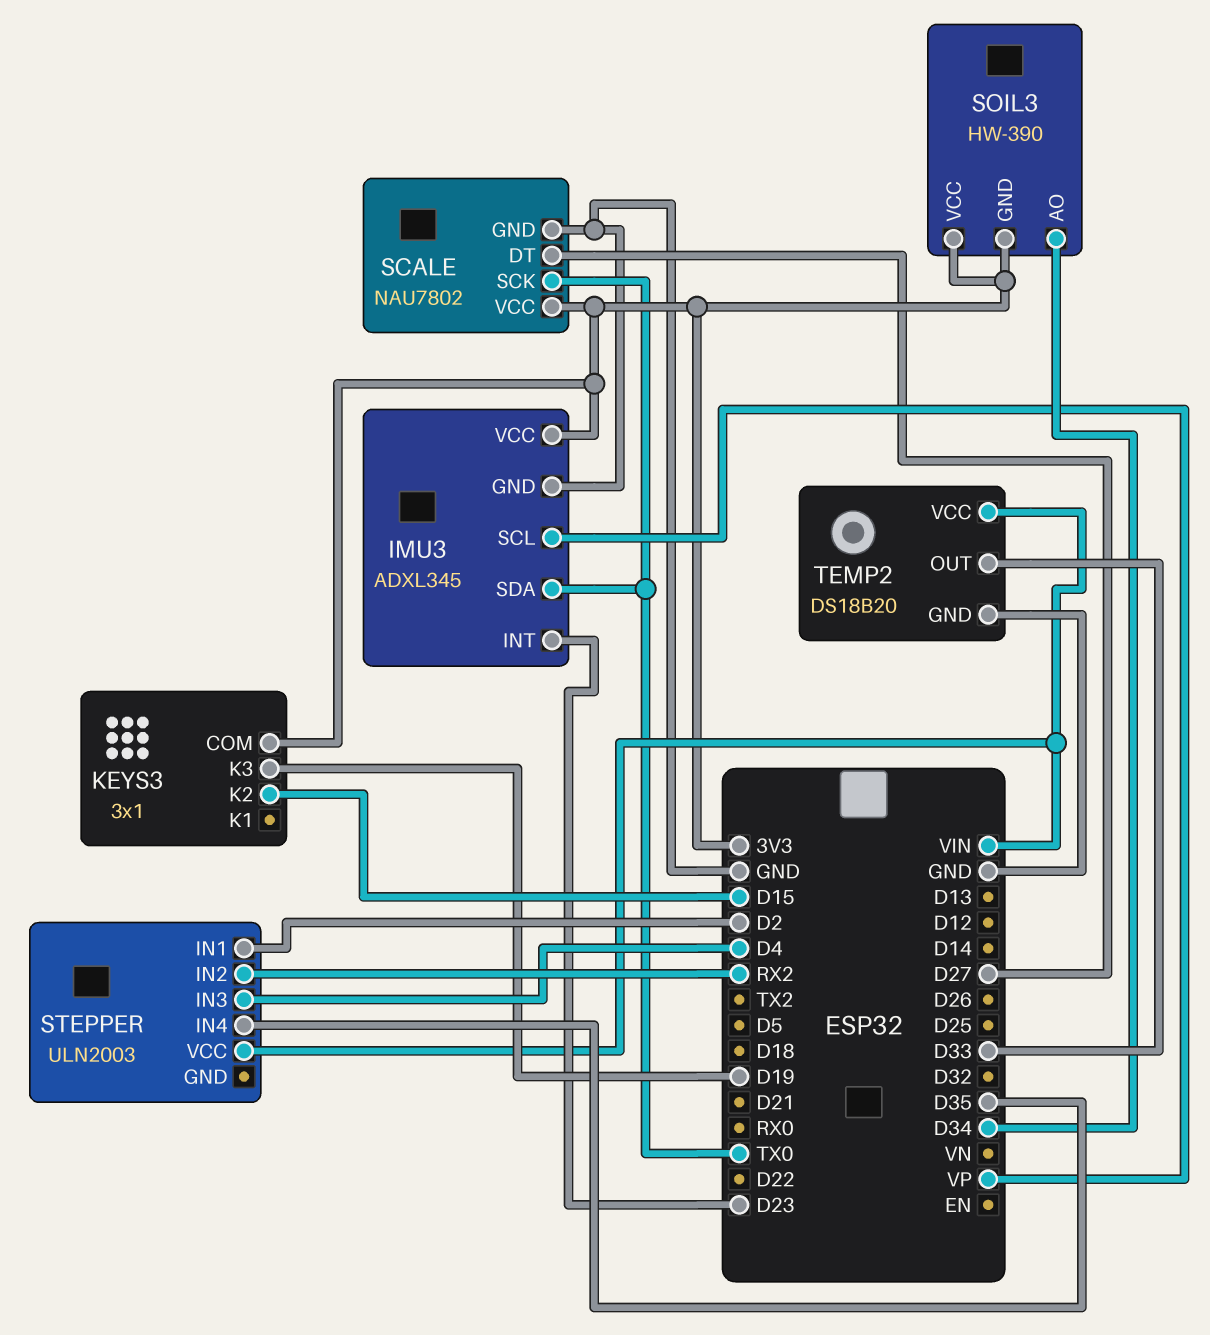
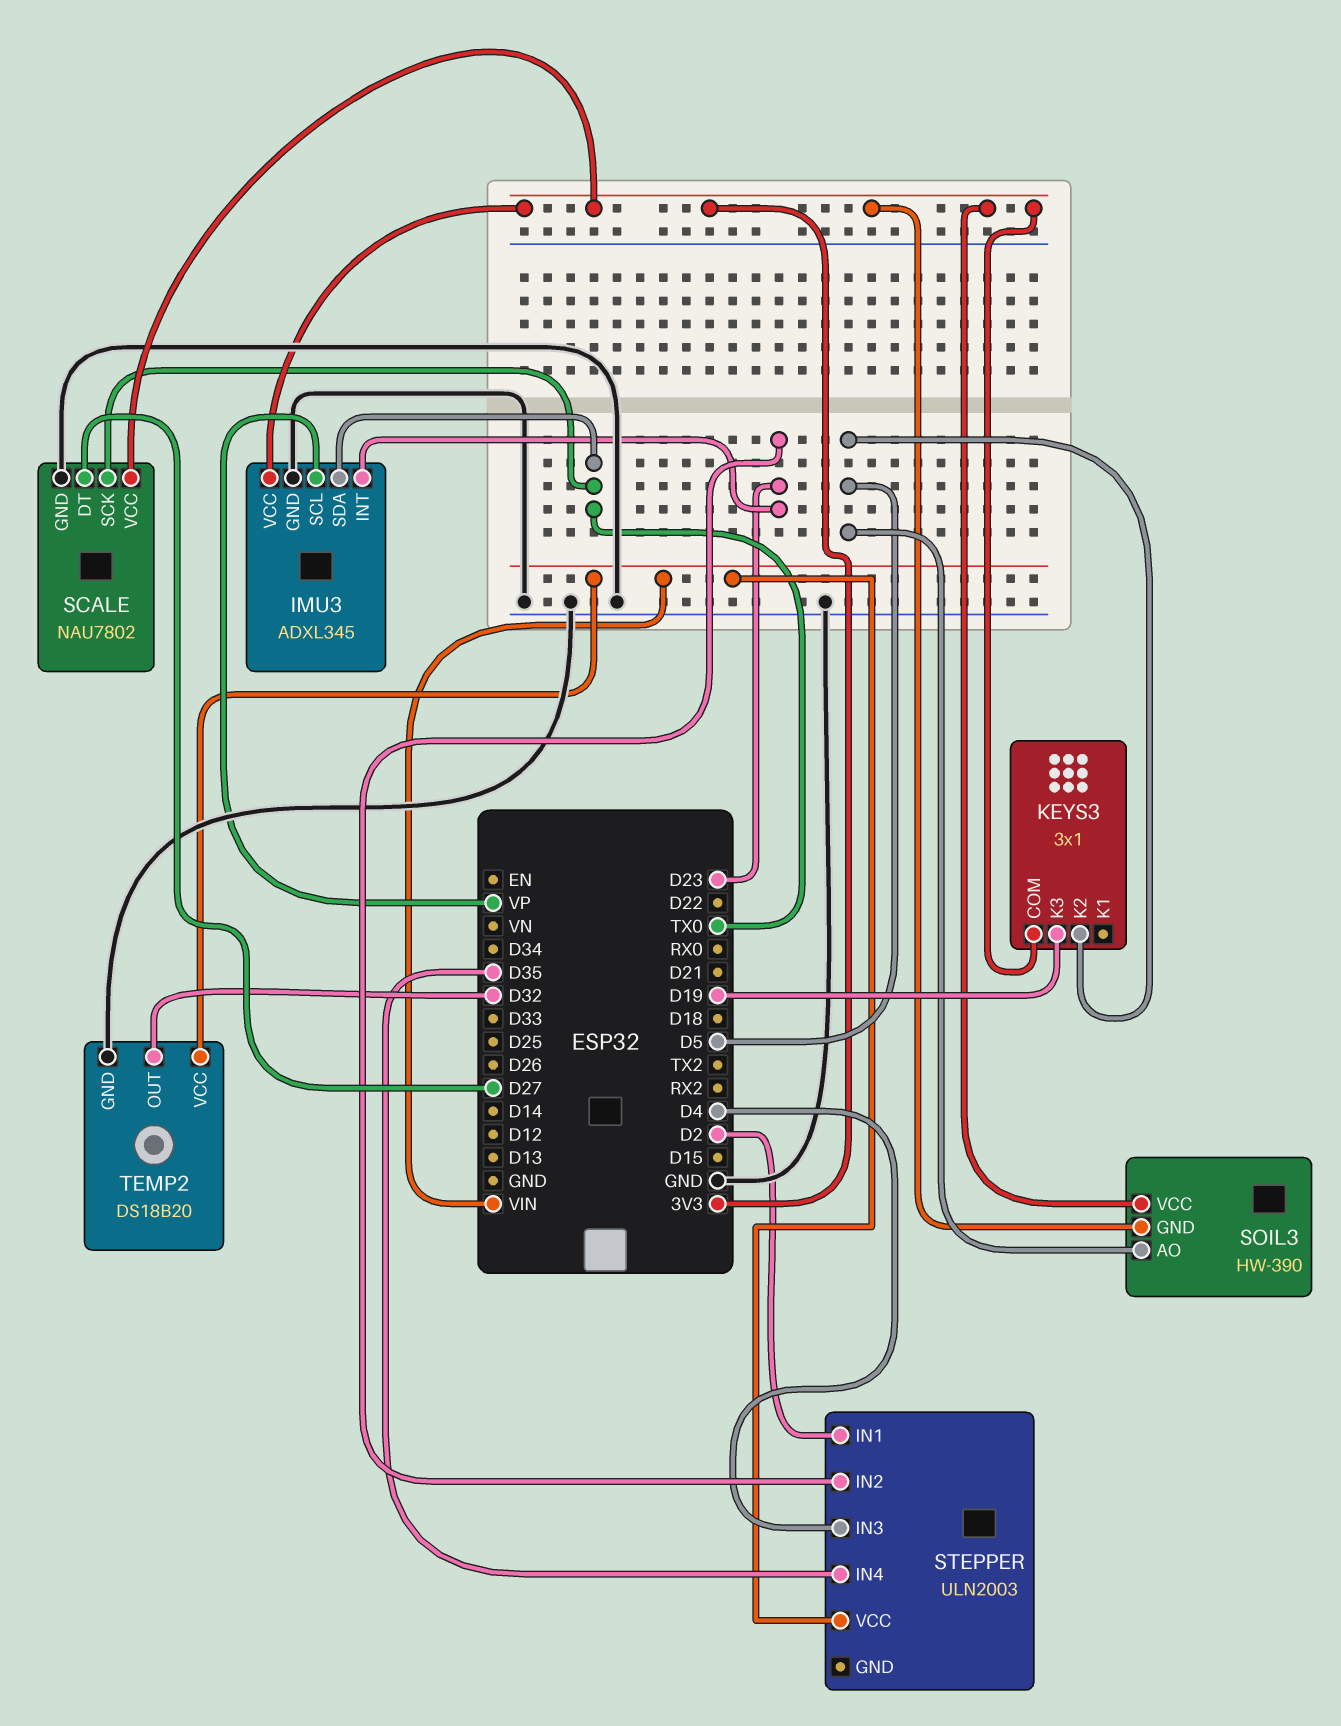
KEYS3 pin K2: D15 -> D5
SOIL3 pin AO: D34 -> D5
STEPPER pin IN2: RX2 -> D23
TEMP2 pin OUT: D33 -> D32

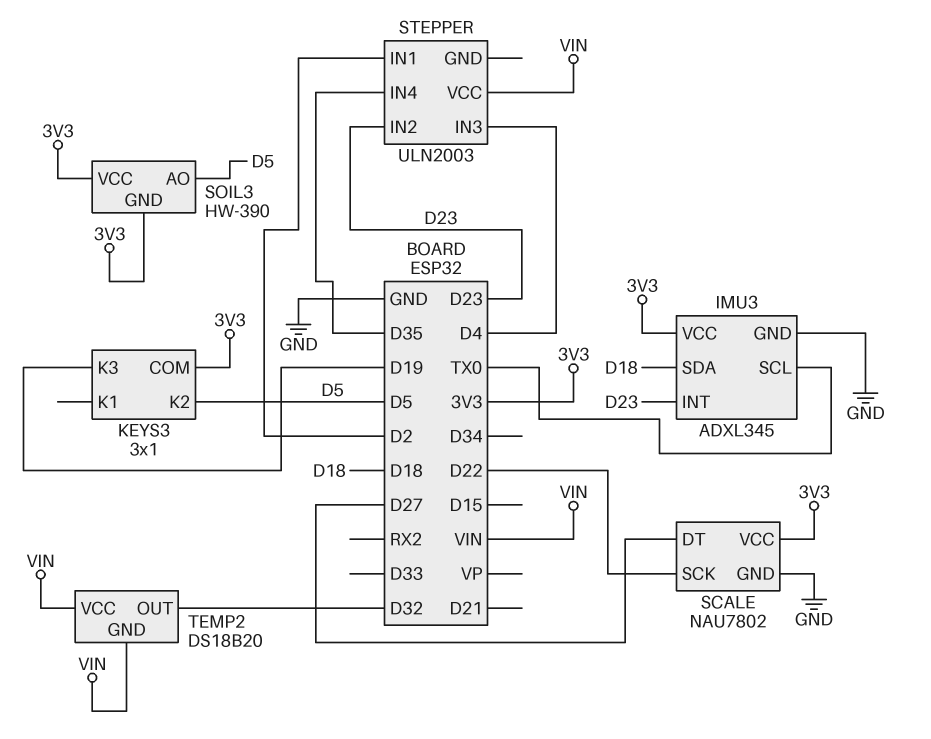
IMU3 pin SCL: VP -> TX0
IMU3 pin SDA: TX0 -> D18
SCALE pin SCK: TX0 -> D22
TEMP2 pin GND: GND -> VIN

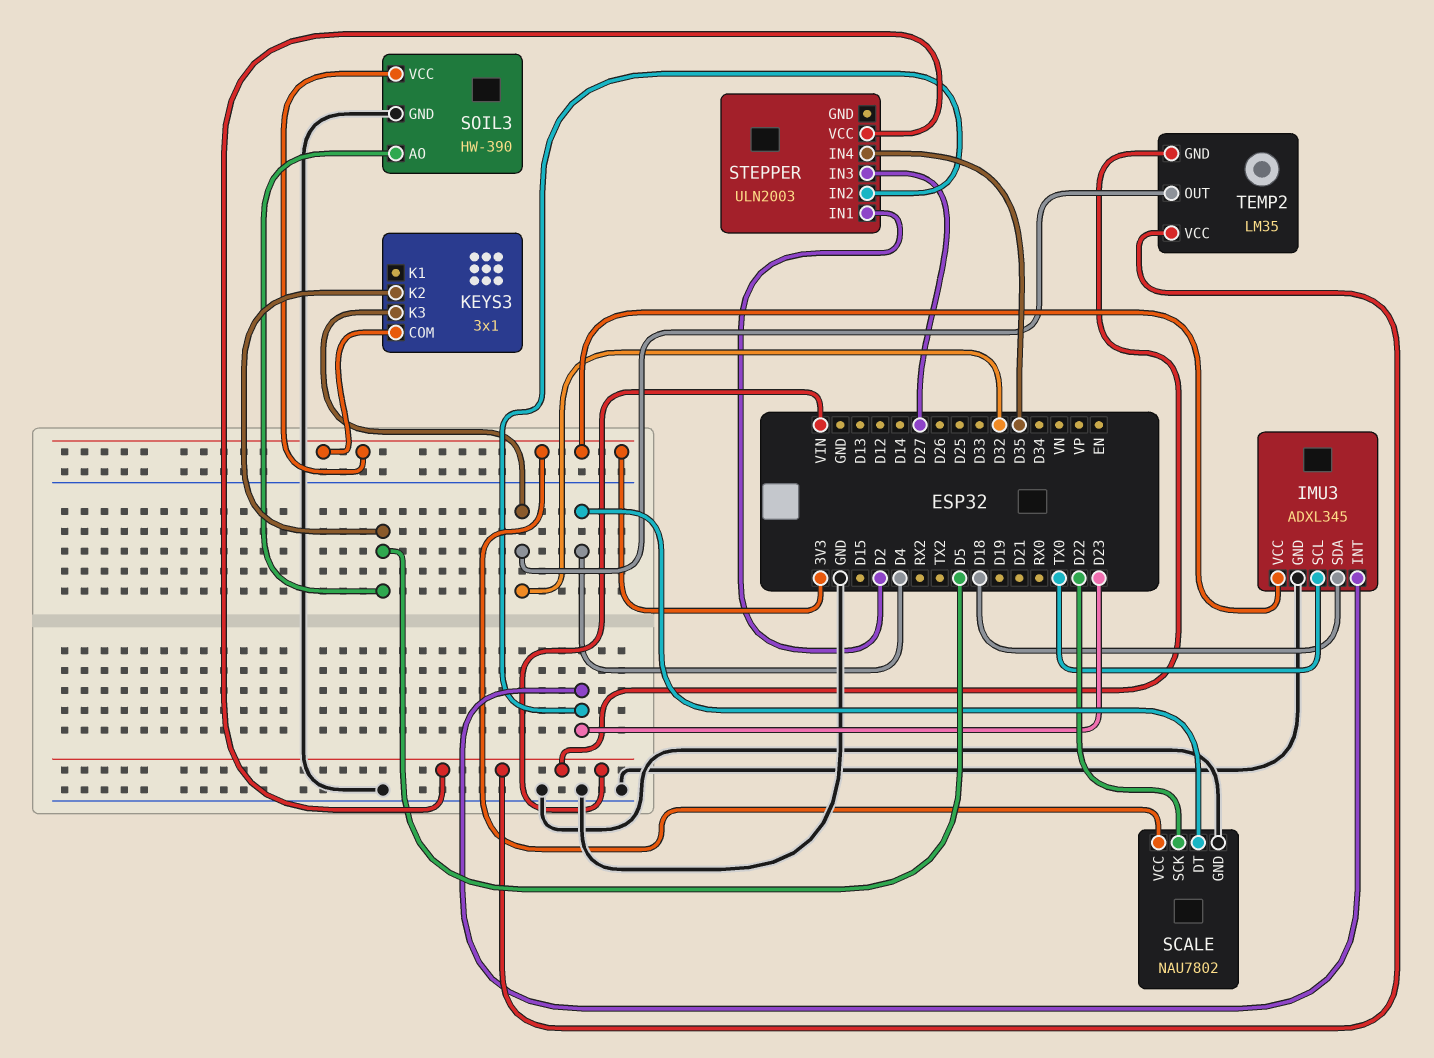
KEYS3 pin K3: D19 -> D32
SCALE pin DT: D27 -> D4
SOIL3 pin GND: 3V3 -> GND
STEPPER pin IN3: D4 -> D27
TEMP2: DS18B20 -> LM35

